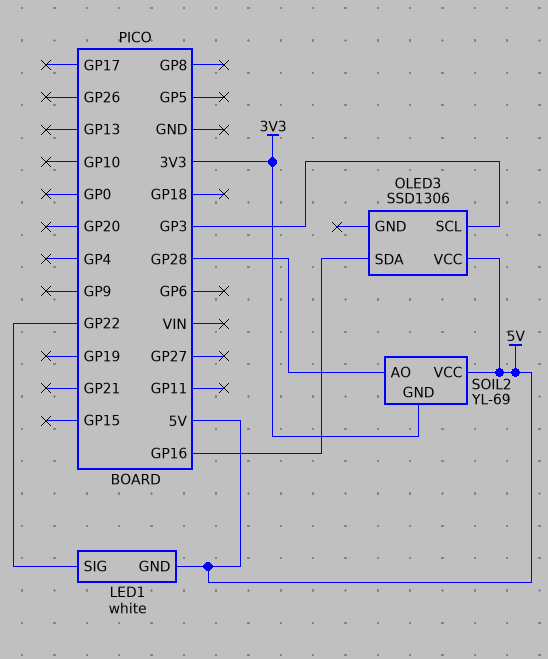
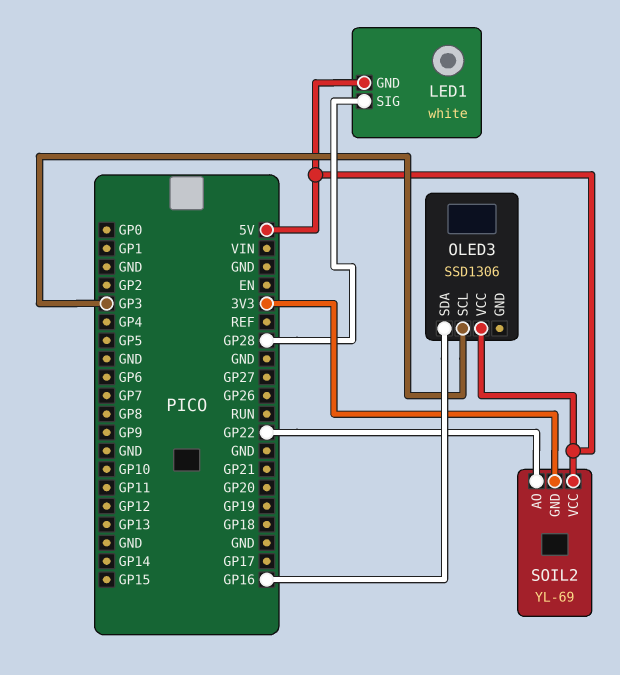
LED1 pin SIG: GP22 -> GP28
SOIL2 pin AO: GP28 -> GP22

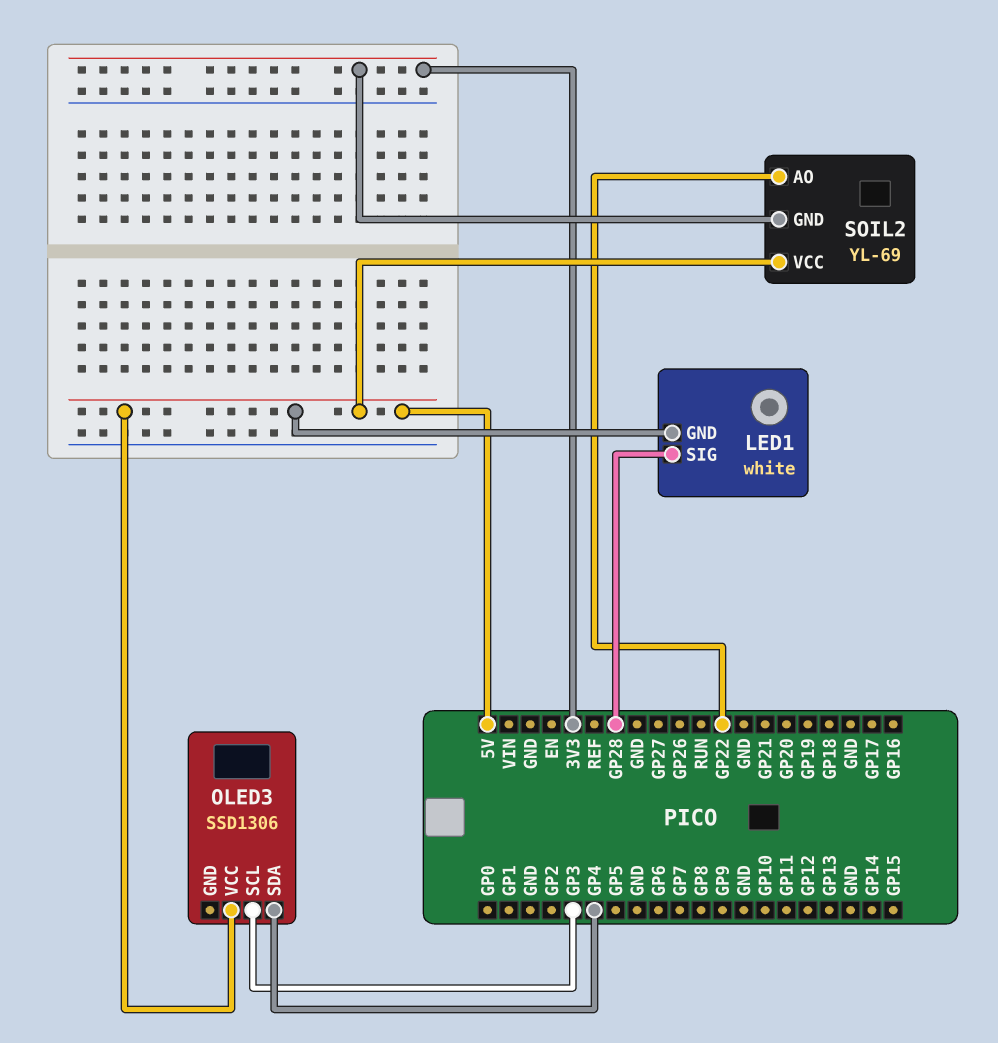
OLED3 pin SDA: GP16 -> GP4

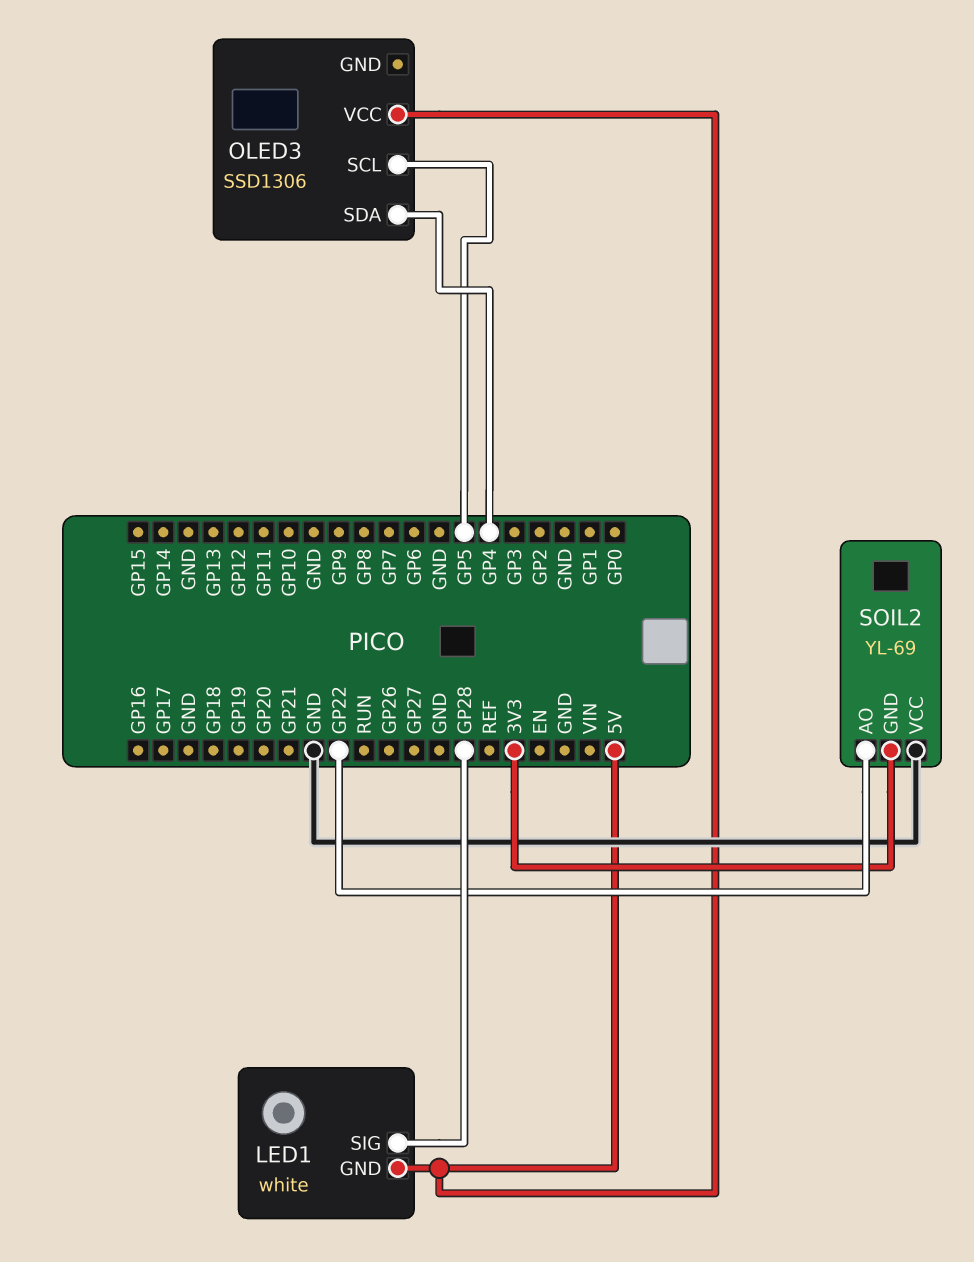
OLED3 pin SCL: GP3 -> GP5
SOIL2 pin VCC: 5V -> GND

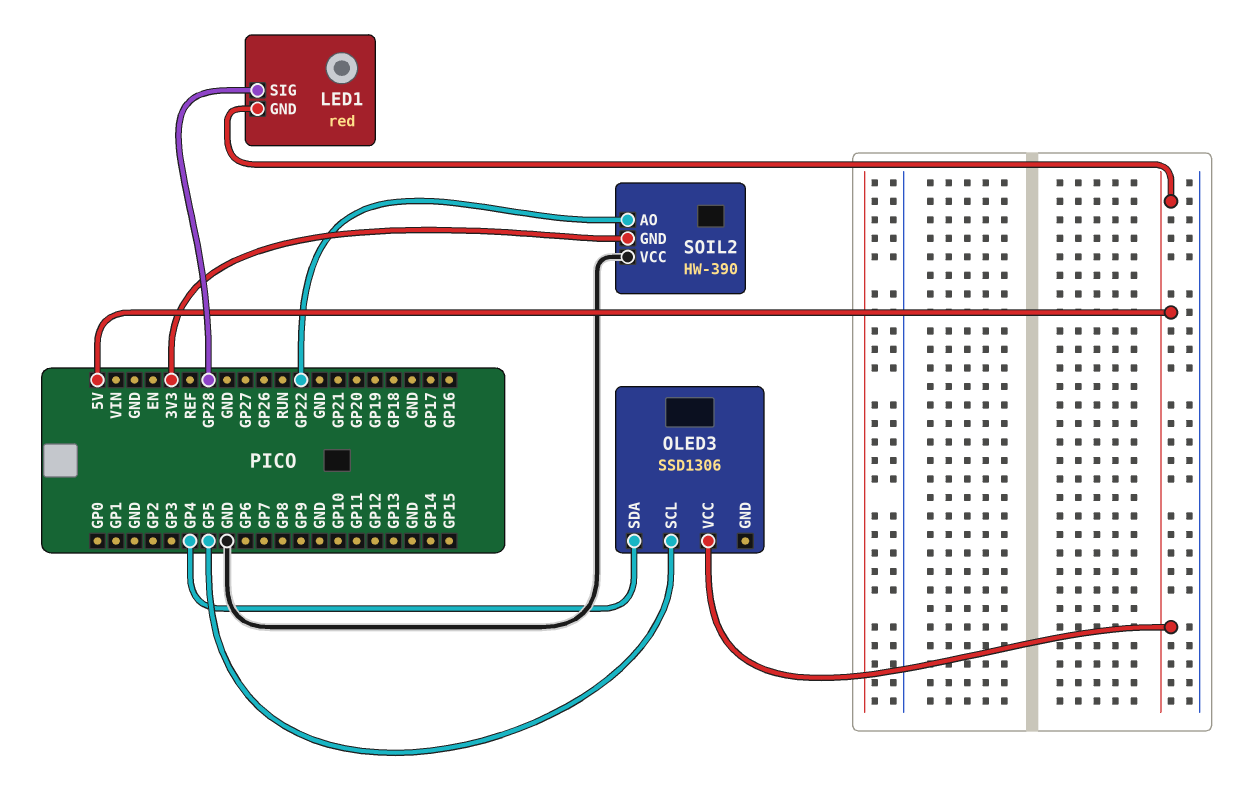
LED1: white -> red
SOIL2: YL-69 -> HW-390

